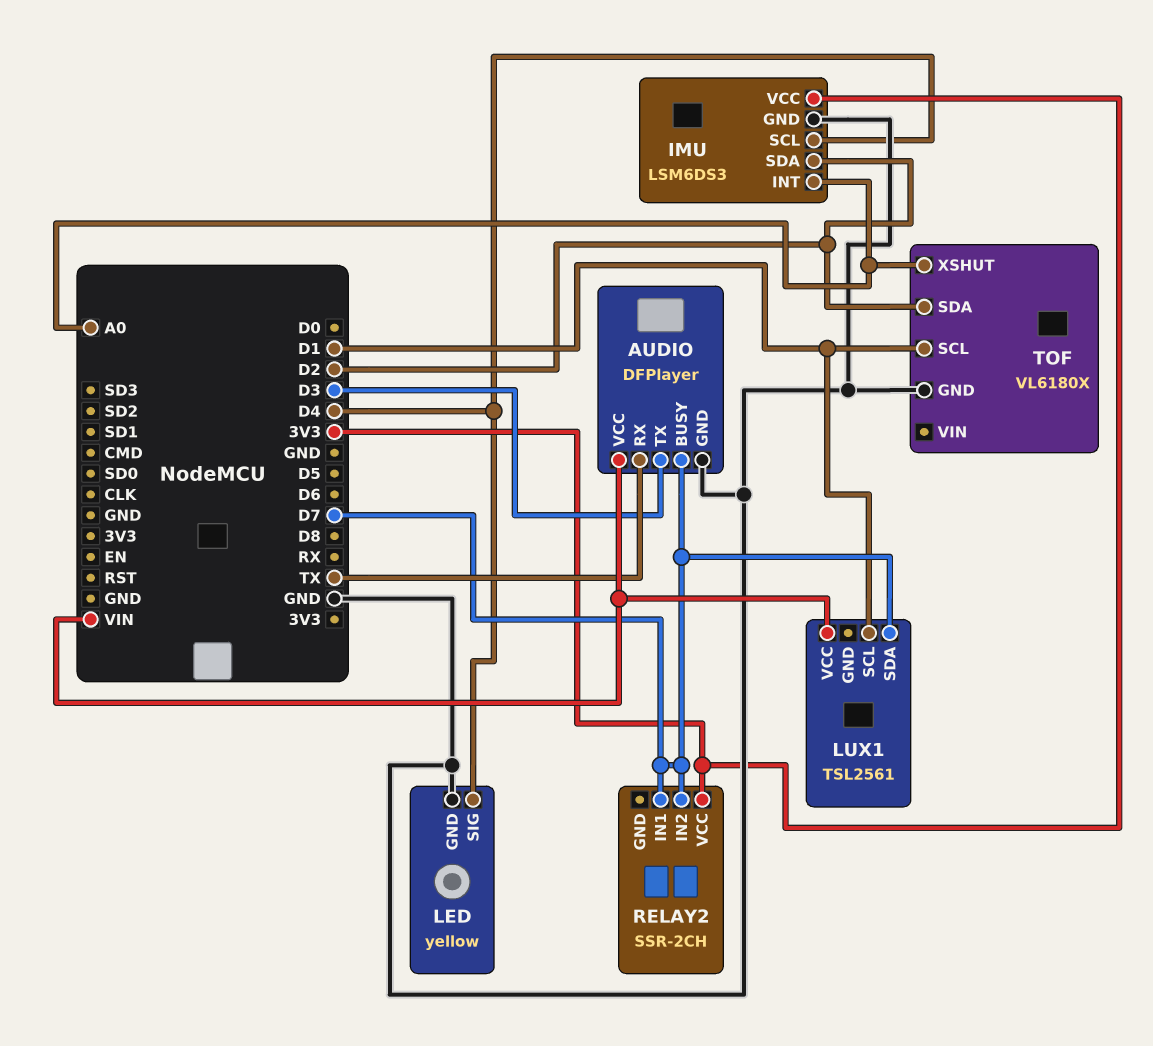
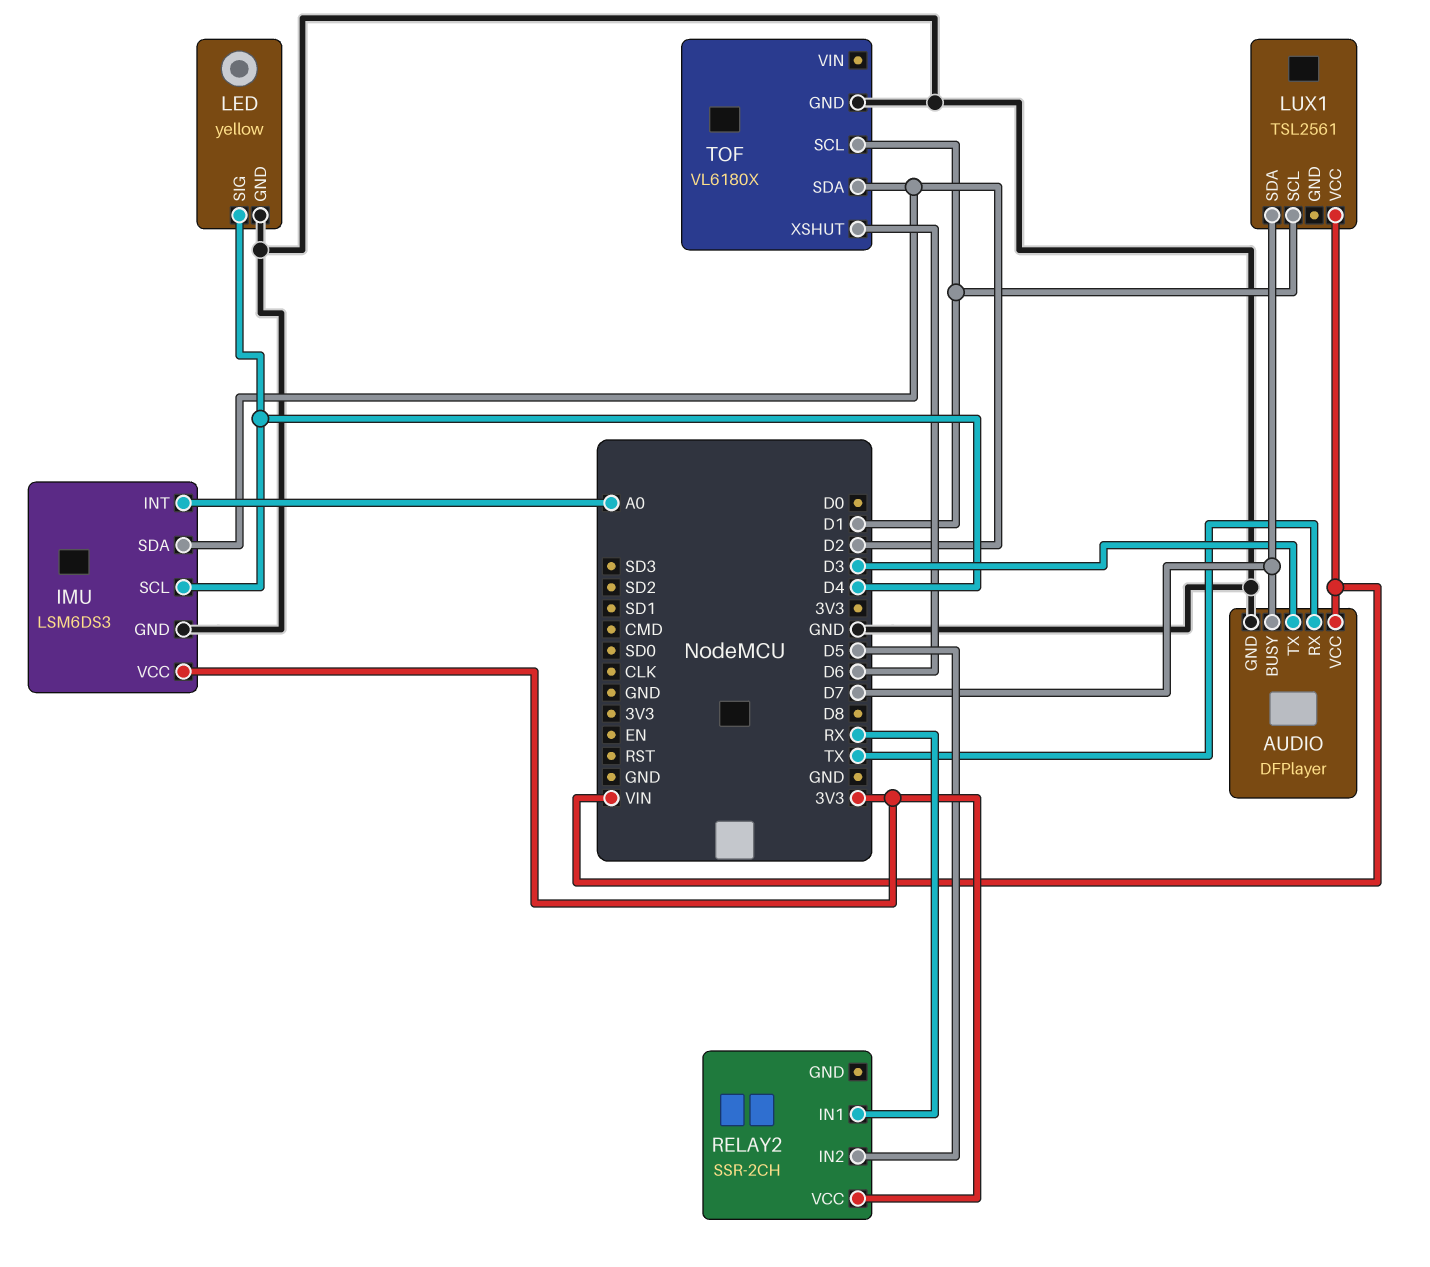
RELAY2 pin IN1: D7 -> RX
RELAY2 pin IN2: D7 -> D5
TOF pin XSHUT: A0 -> D6

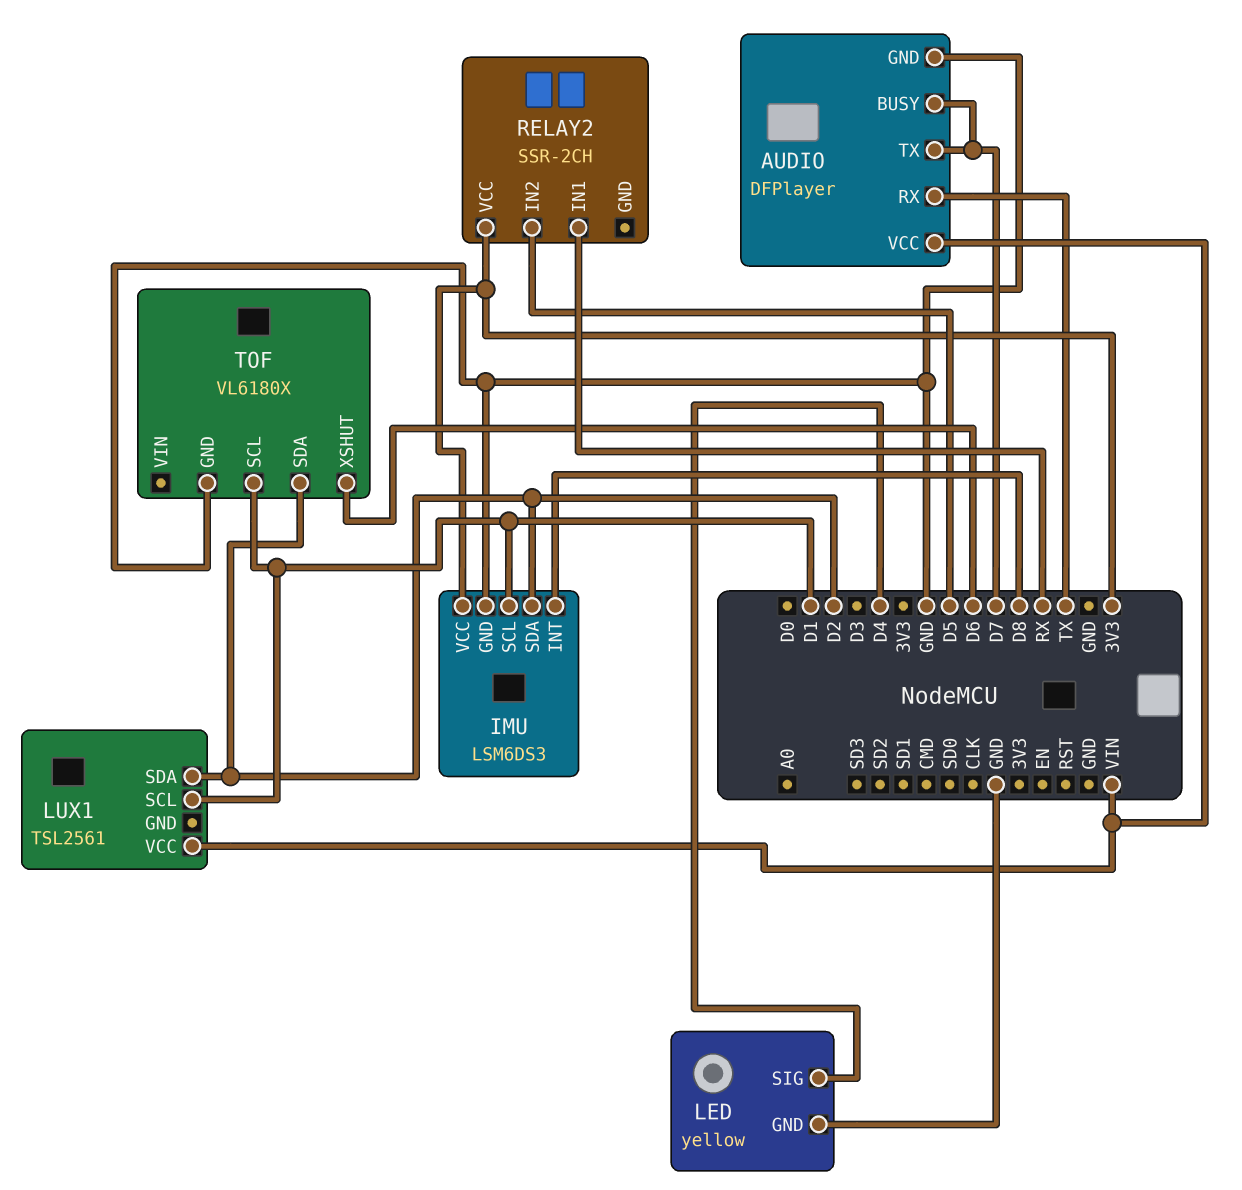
AUDIO pin TX: D3 -> D7
IMU pin INT: A0 -> D8
IMU pin SCL: D4 -> D1
LUX1 pin SDA: D7 -> D2

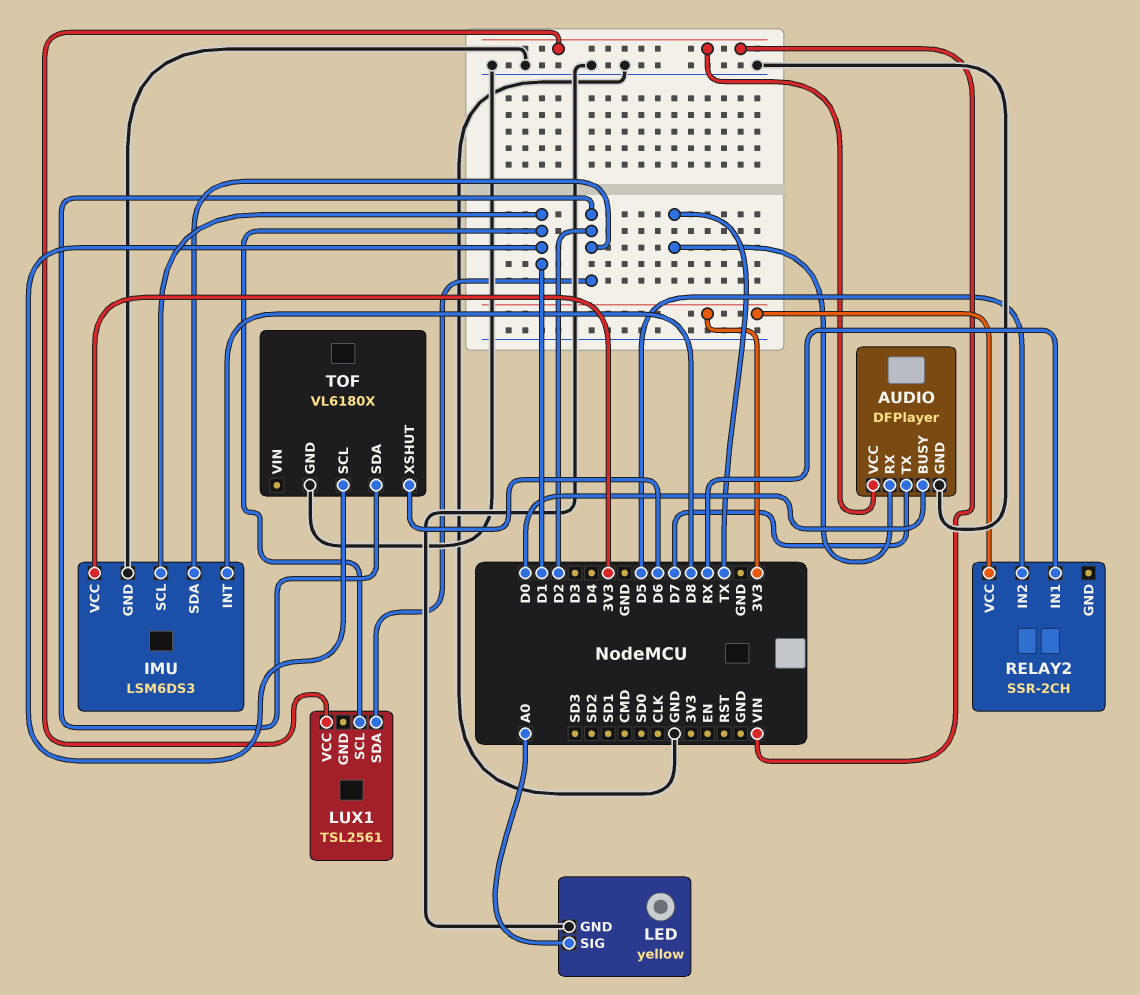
AUDIO pin BUSY: D7 -> D0
LED pin SIG: D4 -> A0

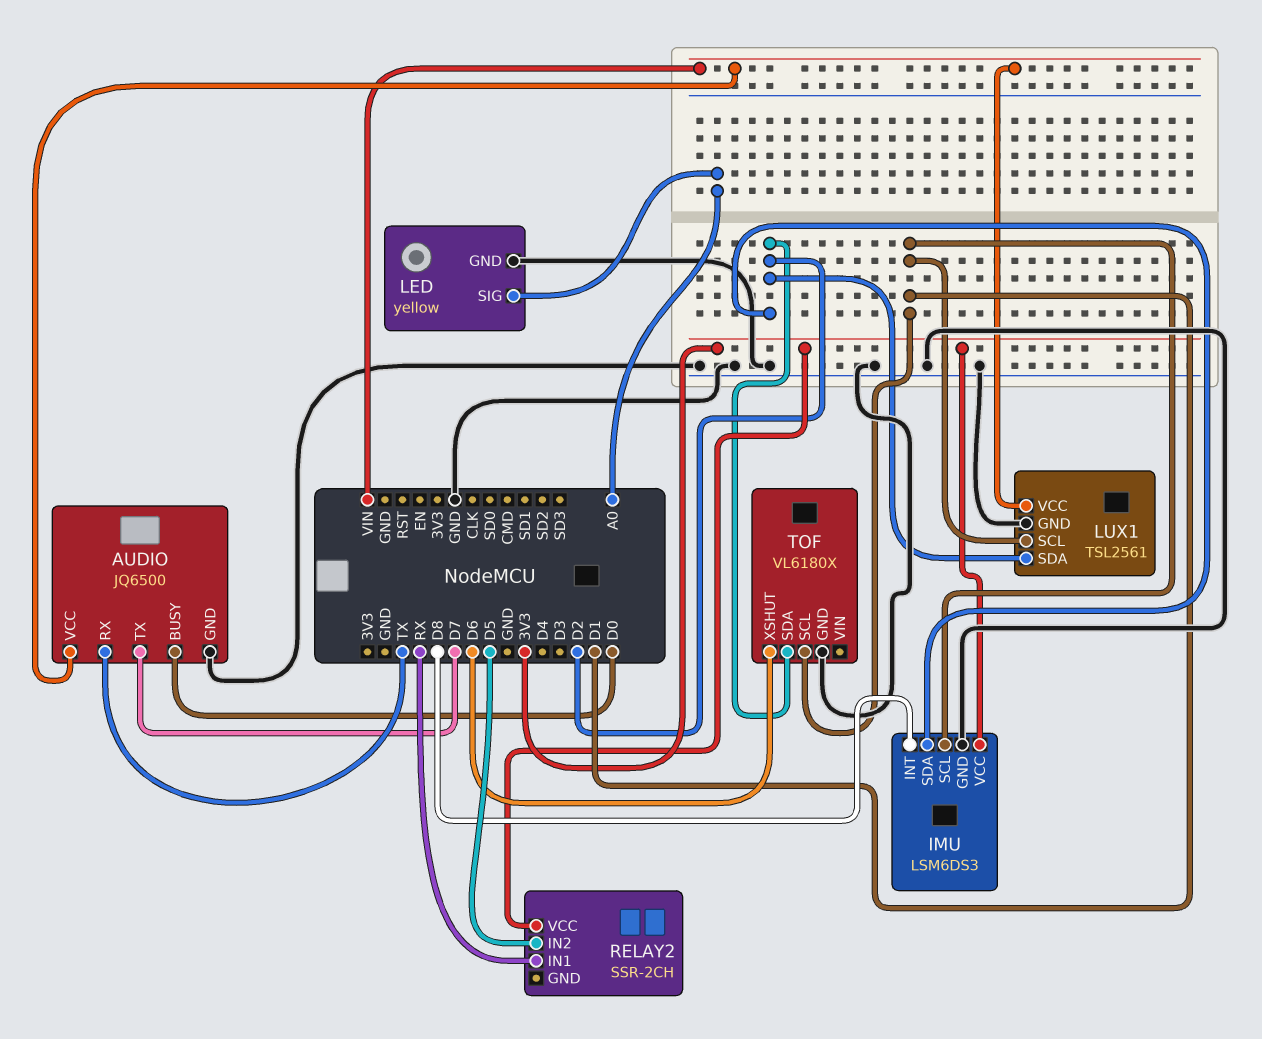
AUDIO: DFPlayer -> JQ6500
LUX1 pin GND: none -> GND

